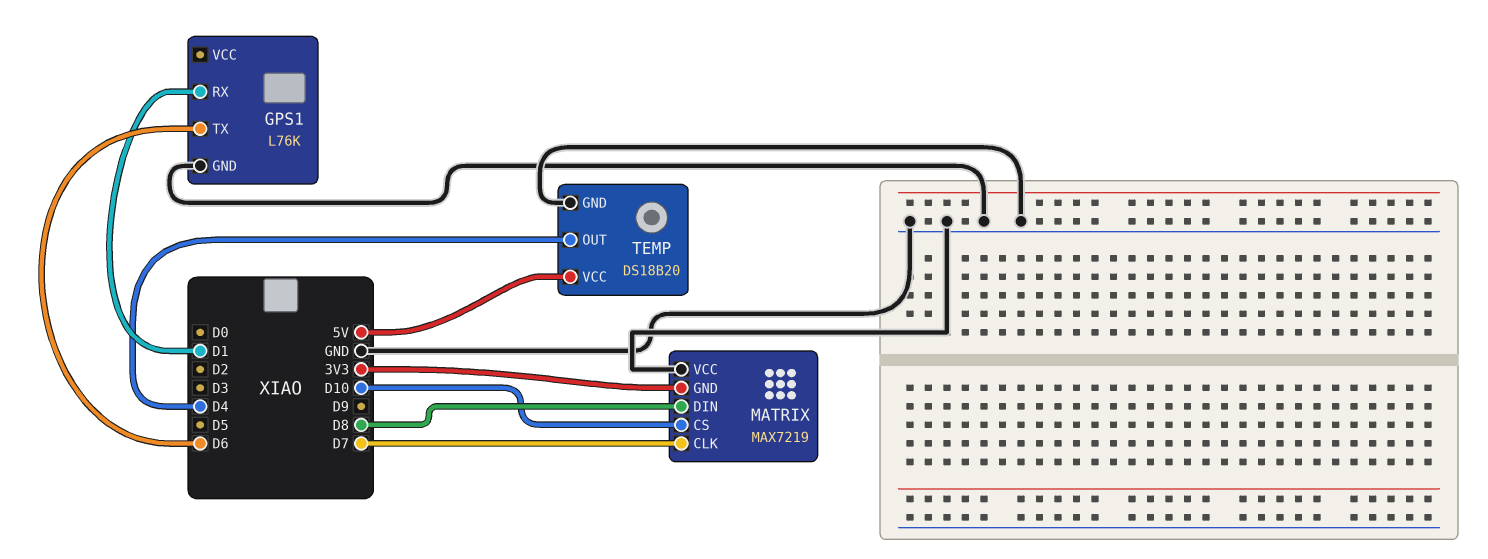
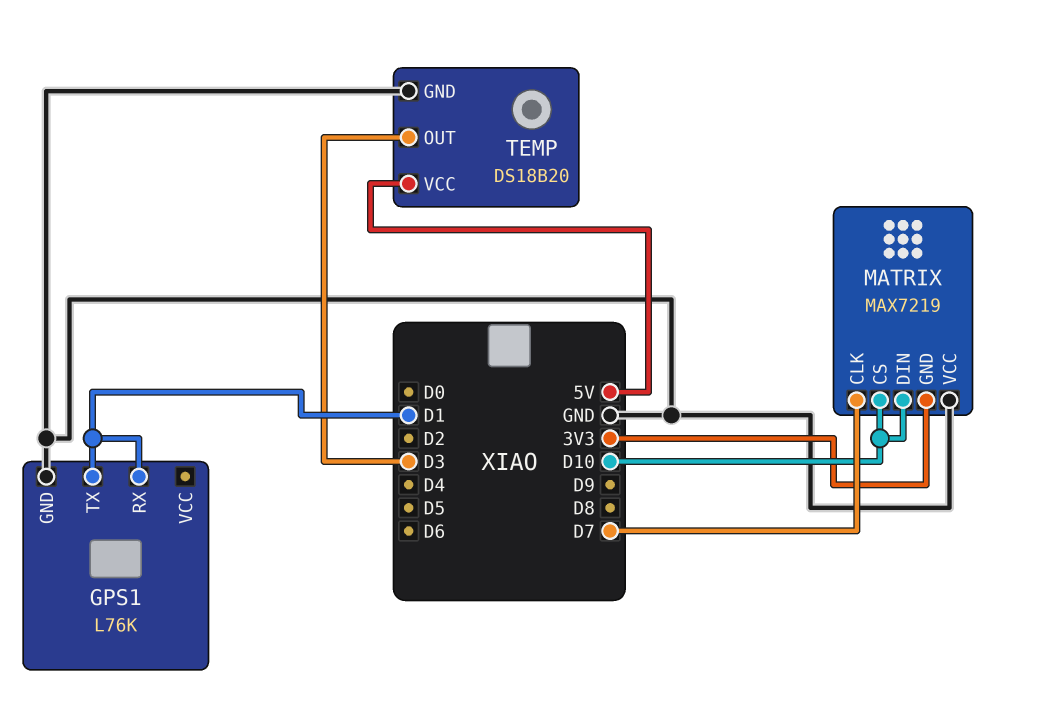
GPS1 pin TX: D6 -> D1
MATRIX pin DIN: D8 -> D10
TEMP pin OUT: D4 -> D3

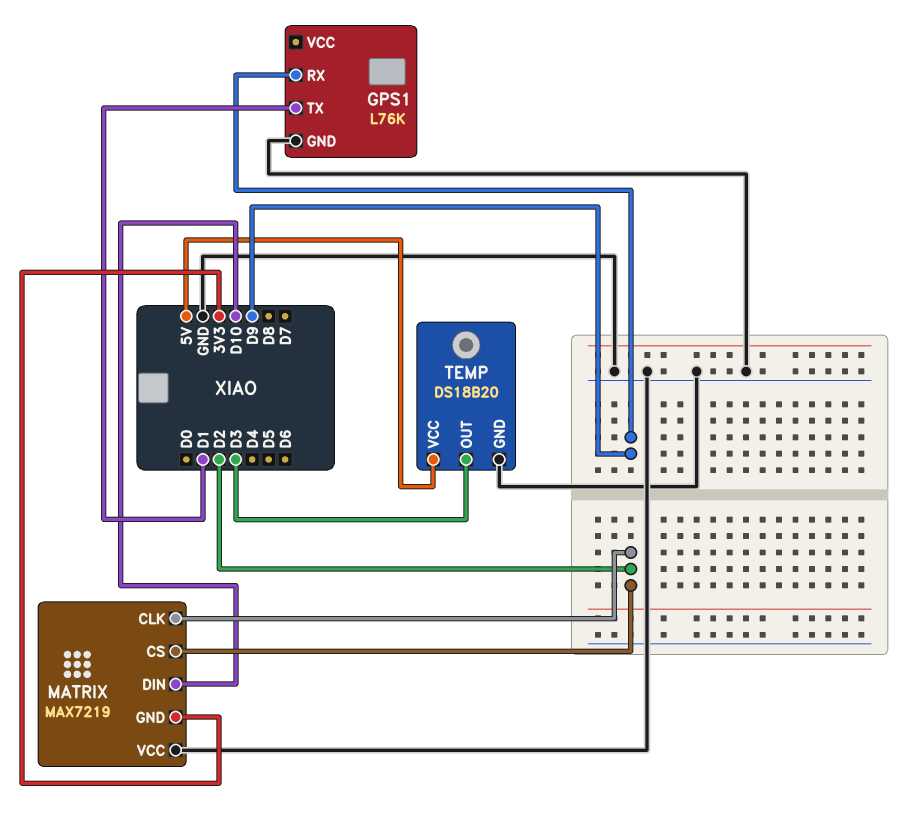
GPS1 pin RX: D1 -> D9
MATRIX pin CLK: D7 -> D2
MATRIX pin CS: D10 -> D2

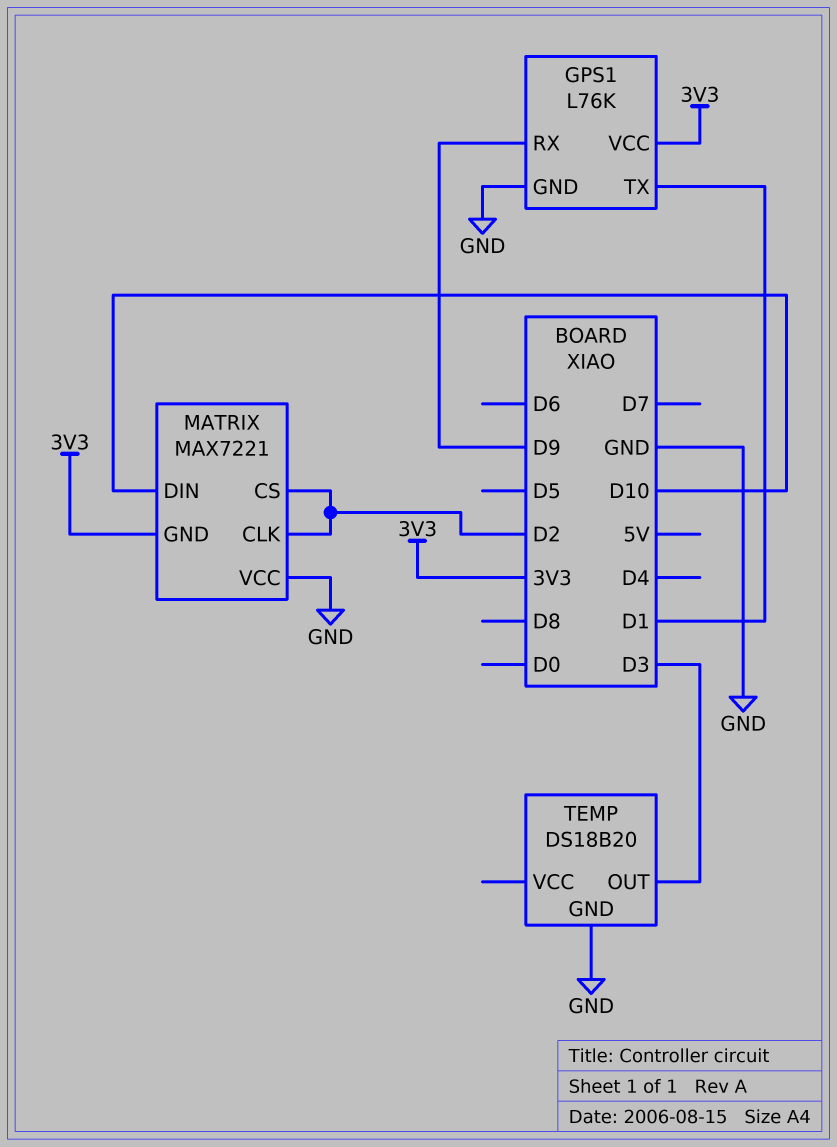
GPS1 pin VCC: none -> 3V3
MATRIX: MAX7219 -> MAX7221
TEMP pin VCC: 5V -> none

